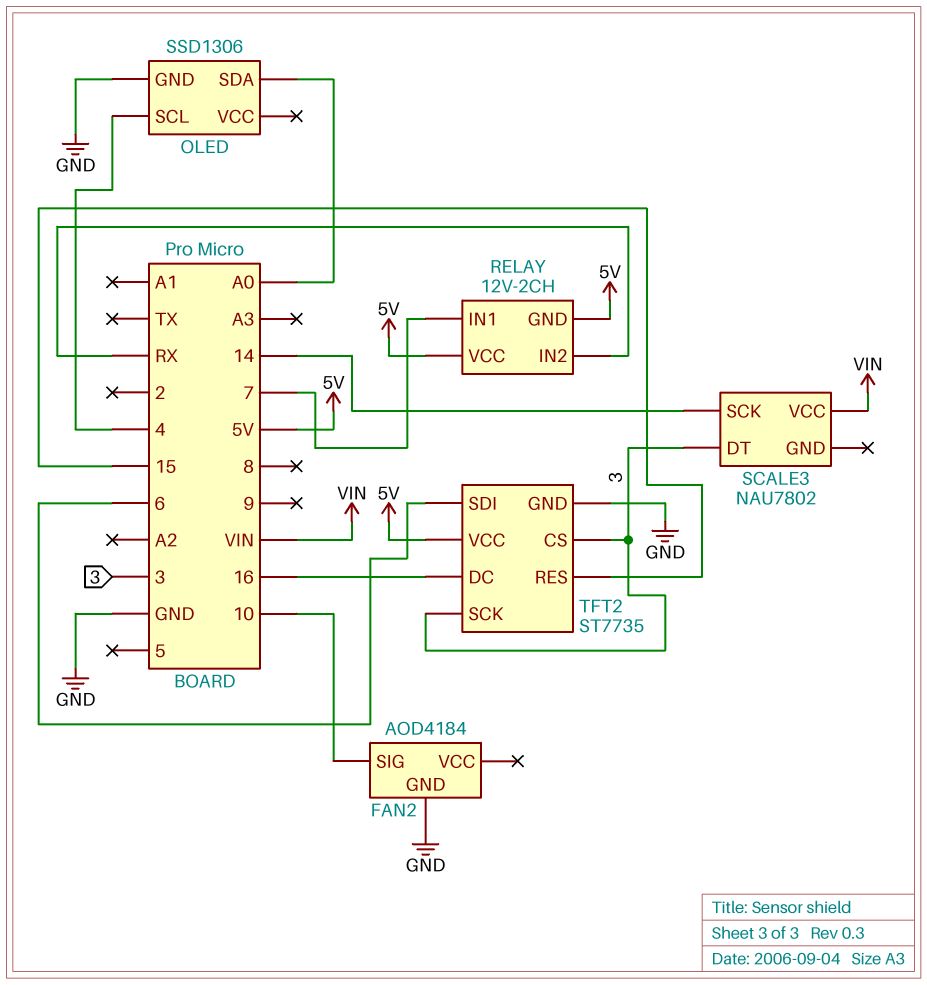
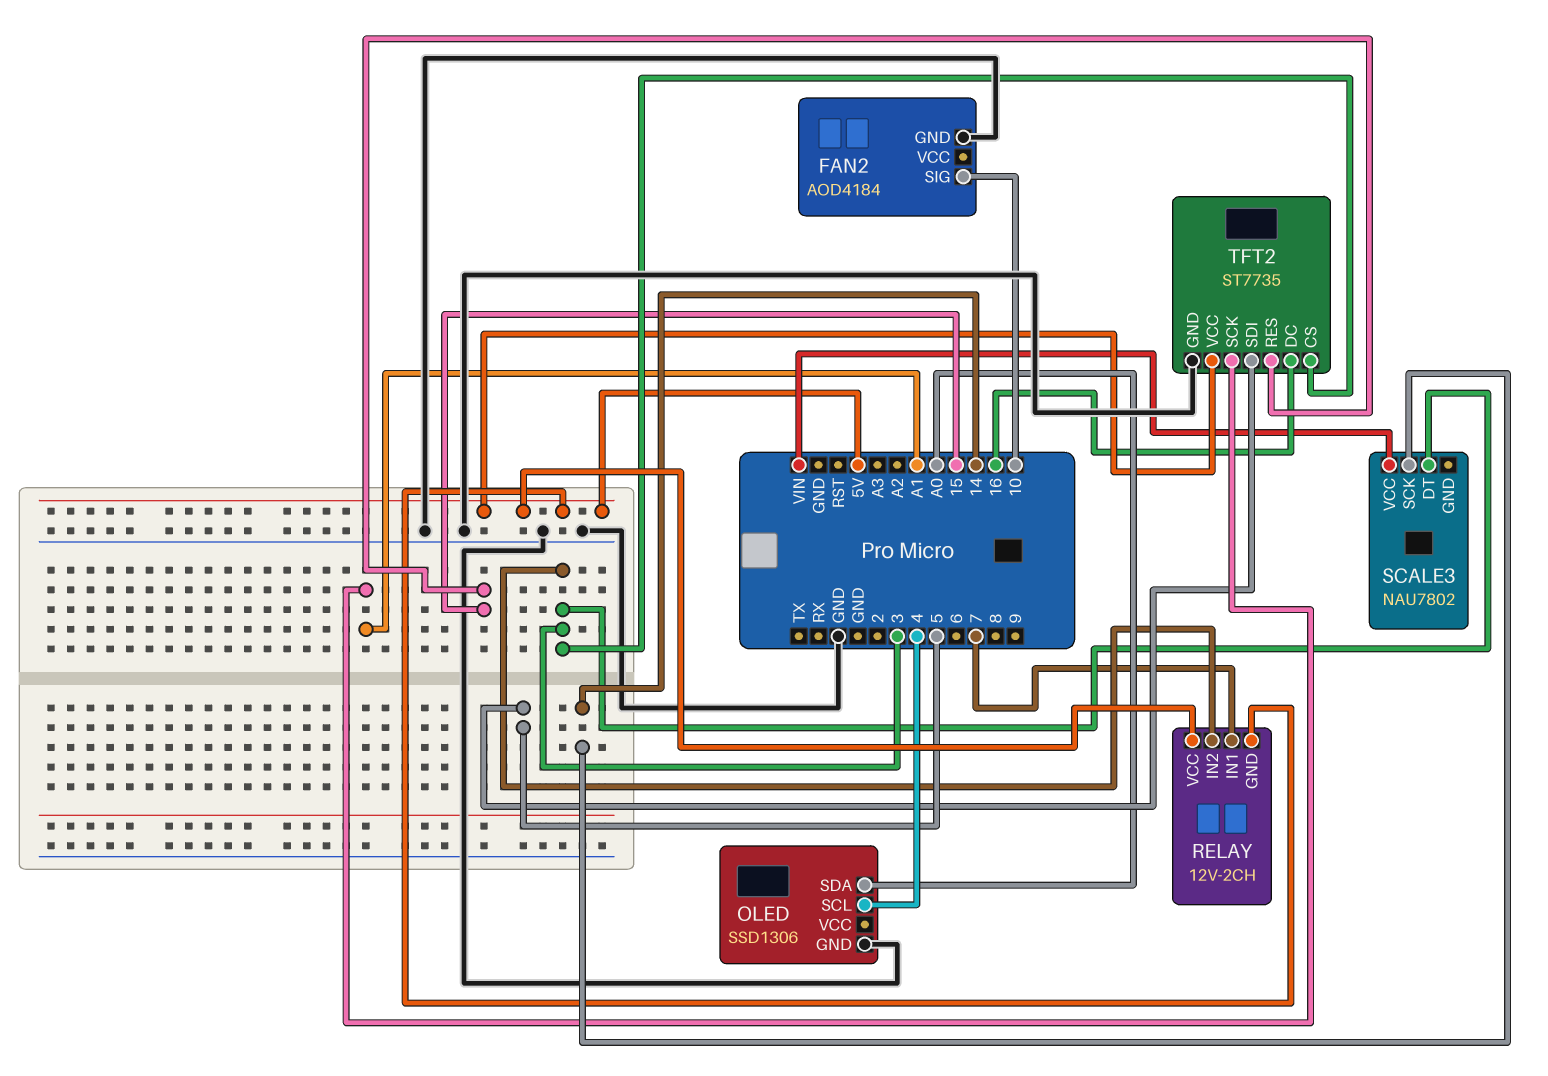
RELAY pin IN2: RX -> 3
TFT2 pin SCK: 3 -> A1
TFT2 pin SDI: 6 -> 5

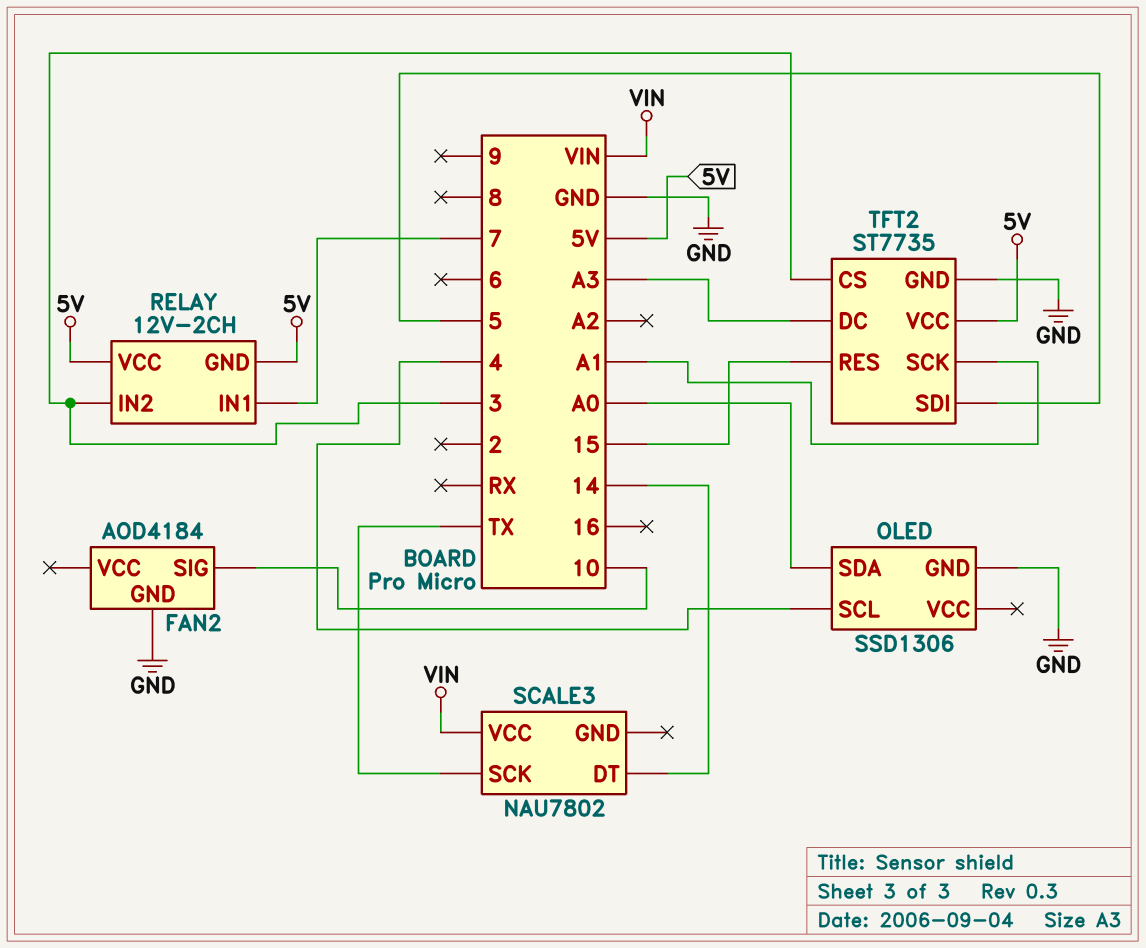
SCALE3 pin DT: 3 -> 14
SCALE3 pin SCK: 14 -> TX
TFT2 pin DC: 16 -> A3

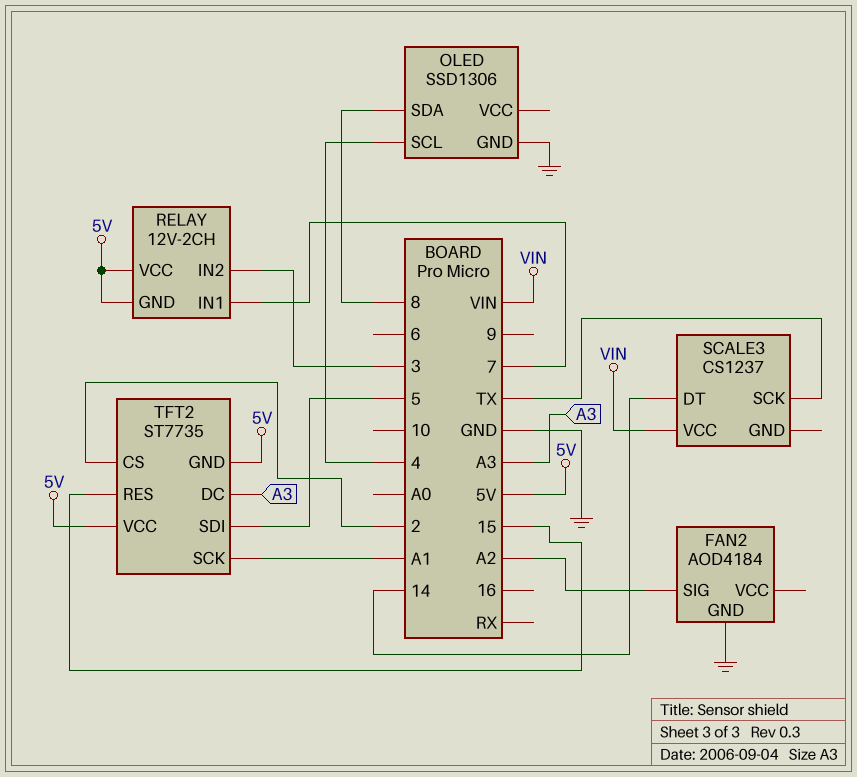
FAN2 pin SIG: 10 -> A2
OLED pin SDA: A0 -> 8
SCALE3: NAU7802 -> CS1237
TFT2 pin CS: 3 -> 2
TFT2 pin GND: GND -> 5V

